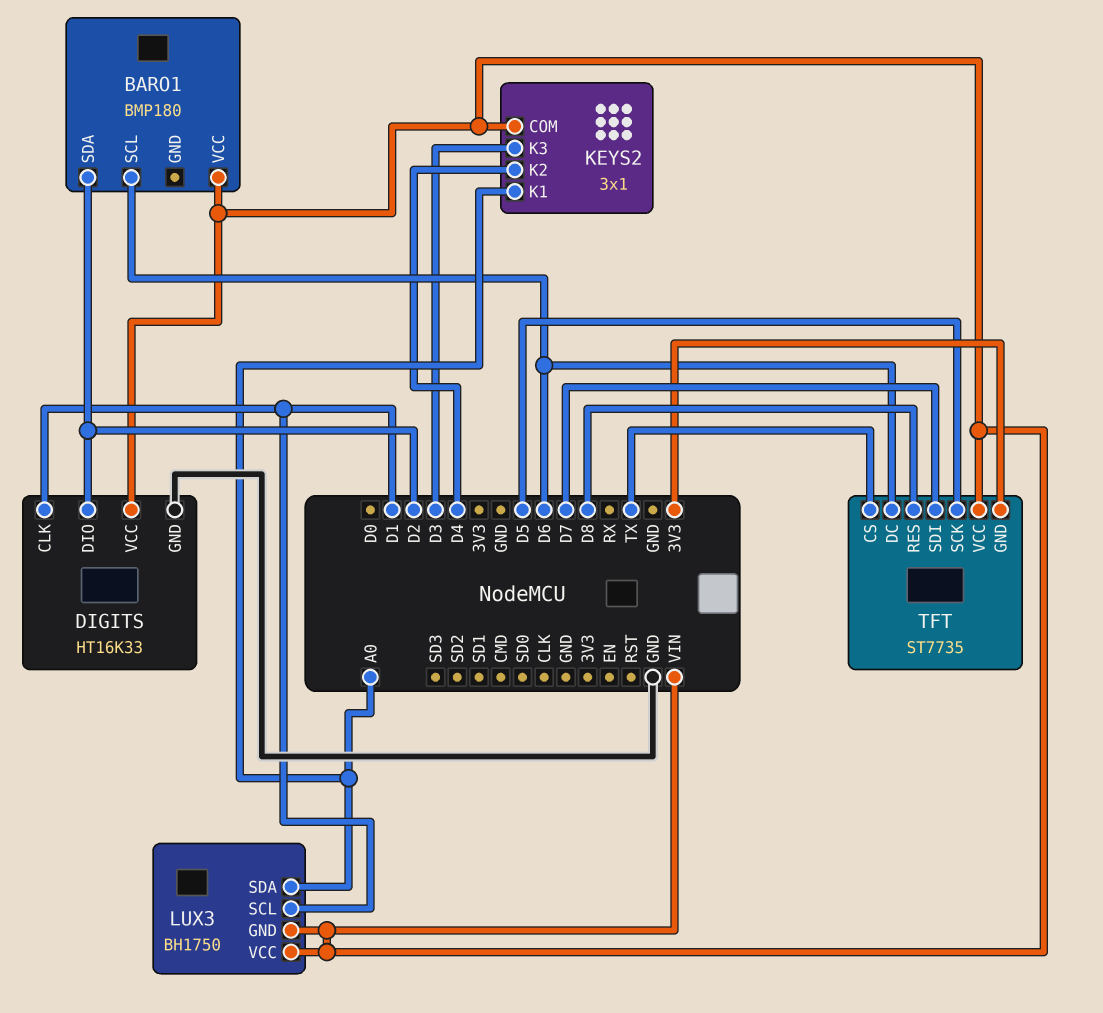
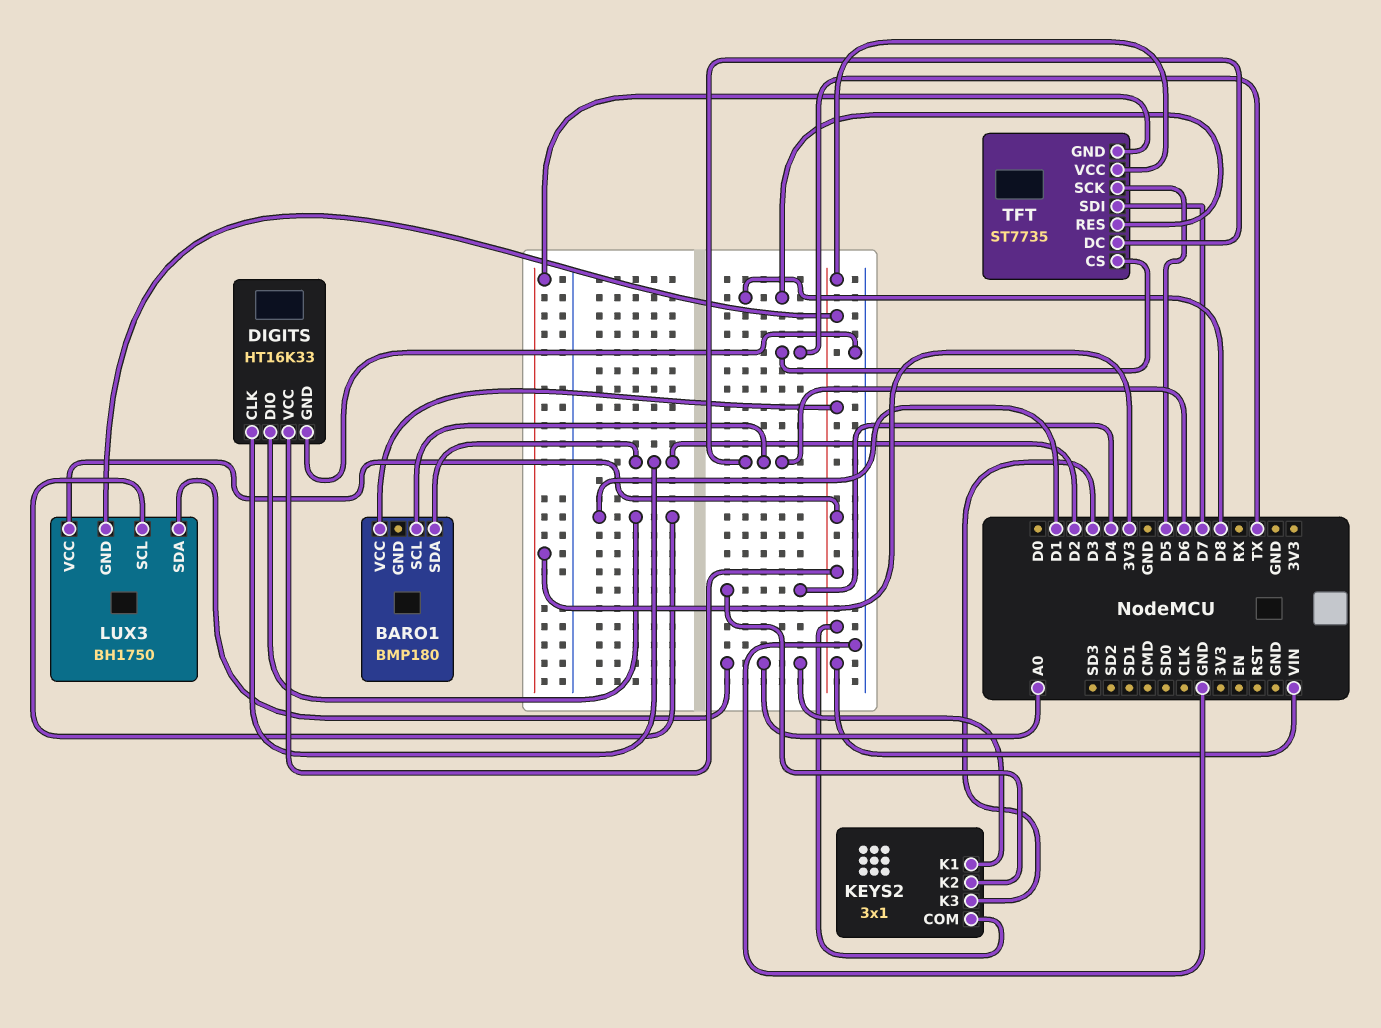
DIGITS pin CLK: D1 -> D2
DIGITS pin DIO: D2 -> D1

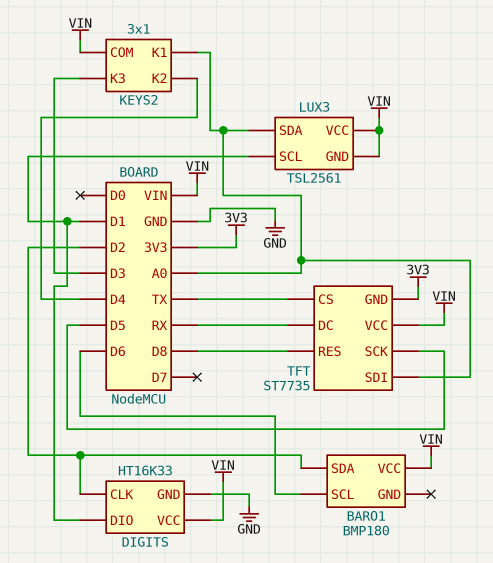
LUX3: BH1750 -> TSL2561
TFT pin DC: D6 -> RX
TFT pin SDI: D7 -> A0

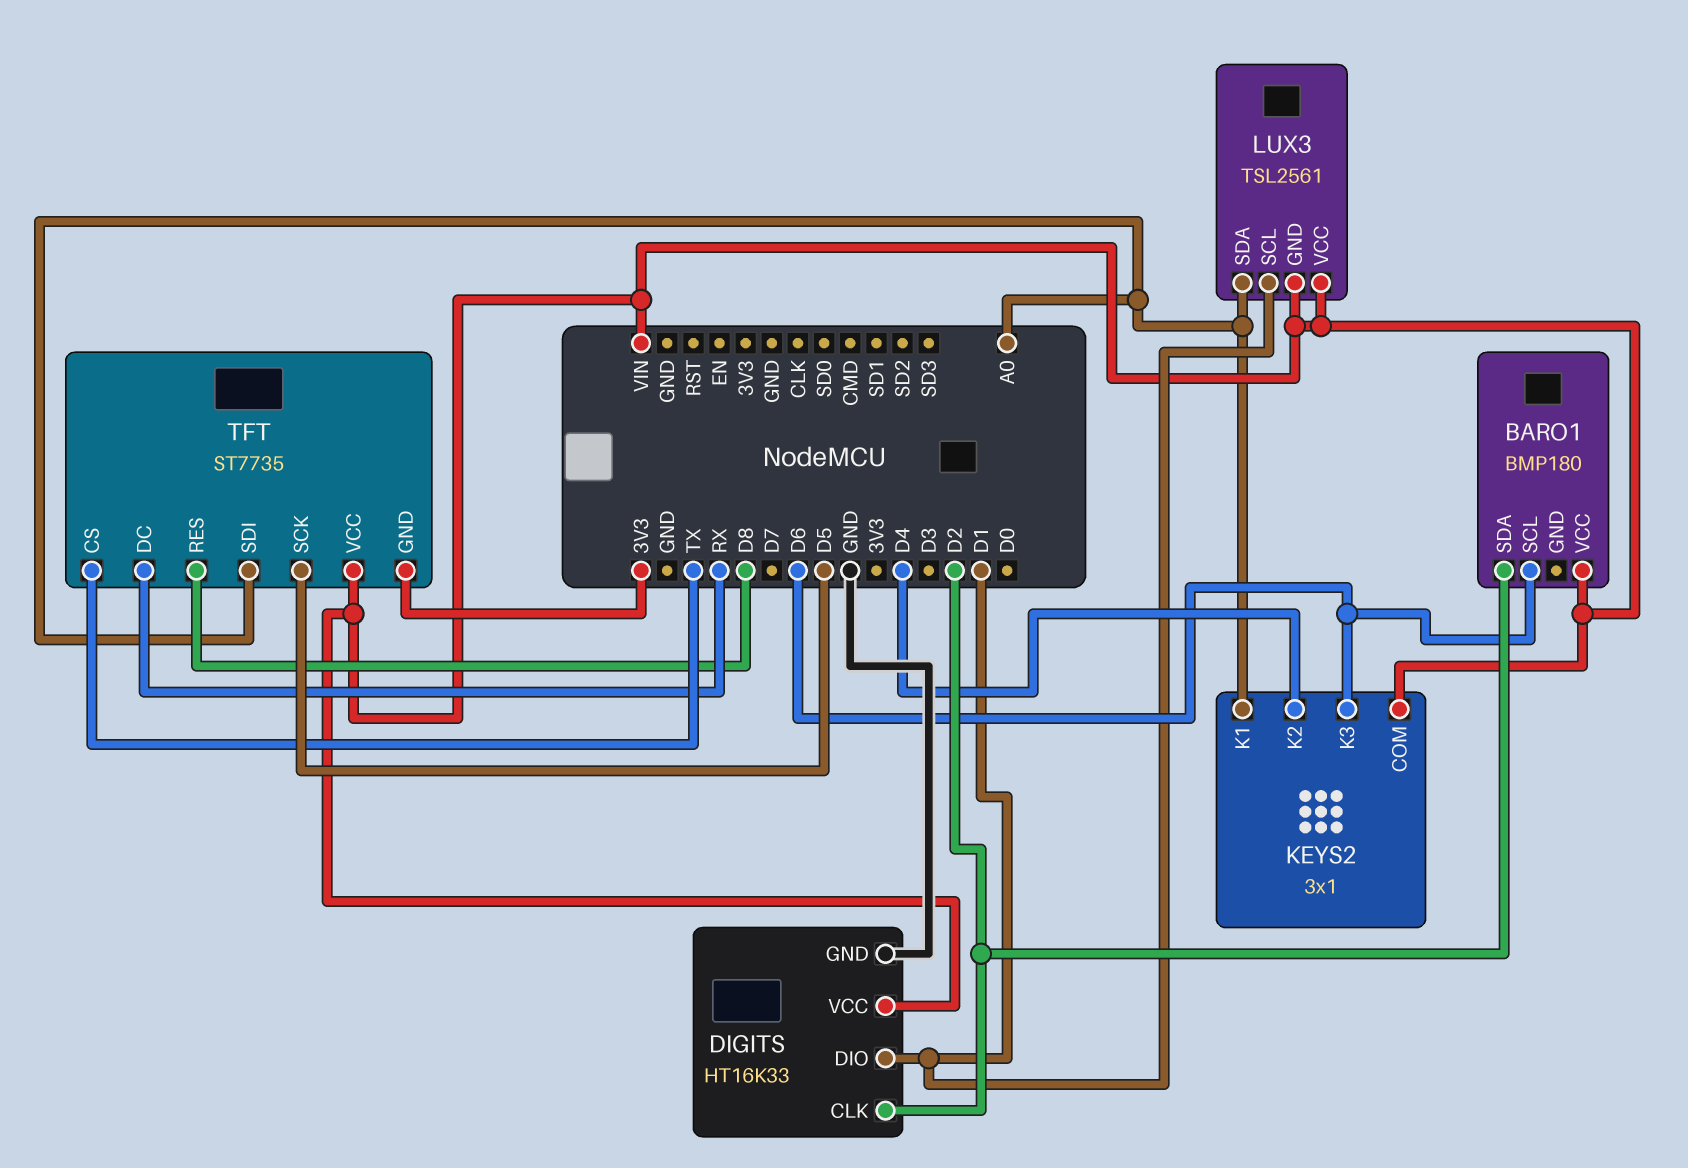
KEYS2 pin K3: D3 -> D6

